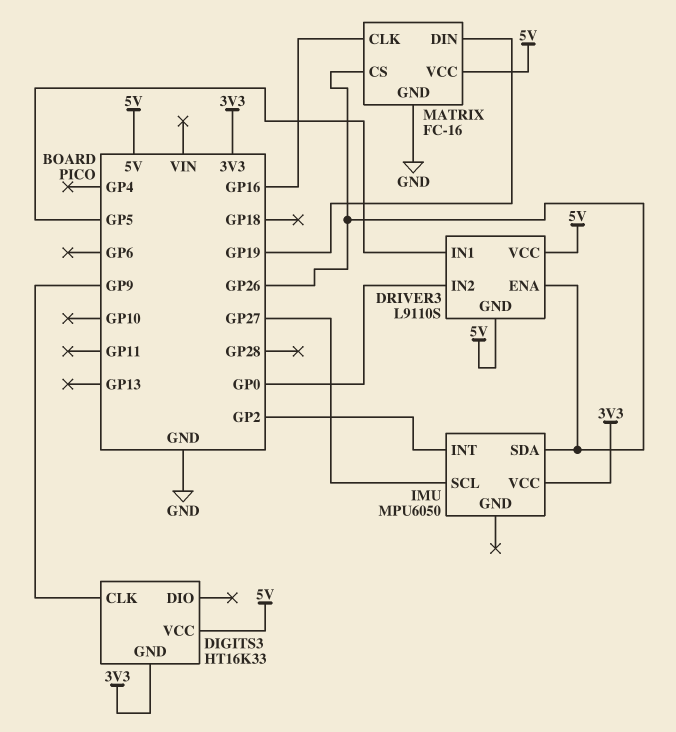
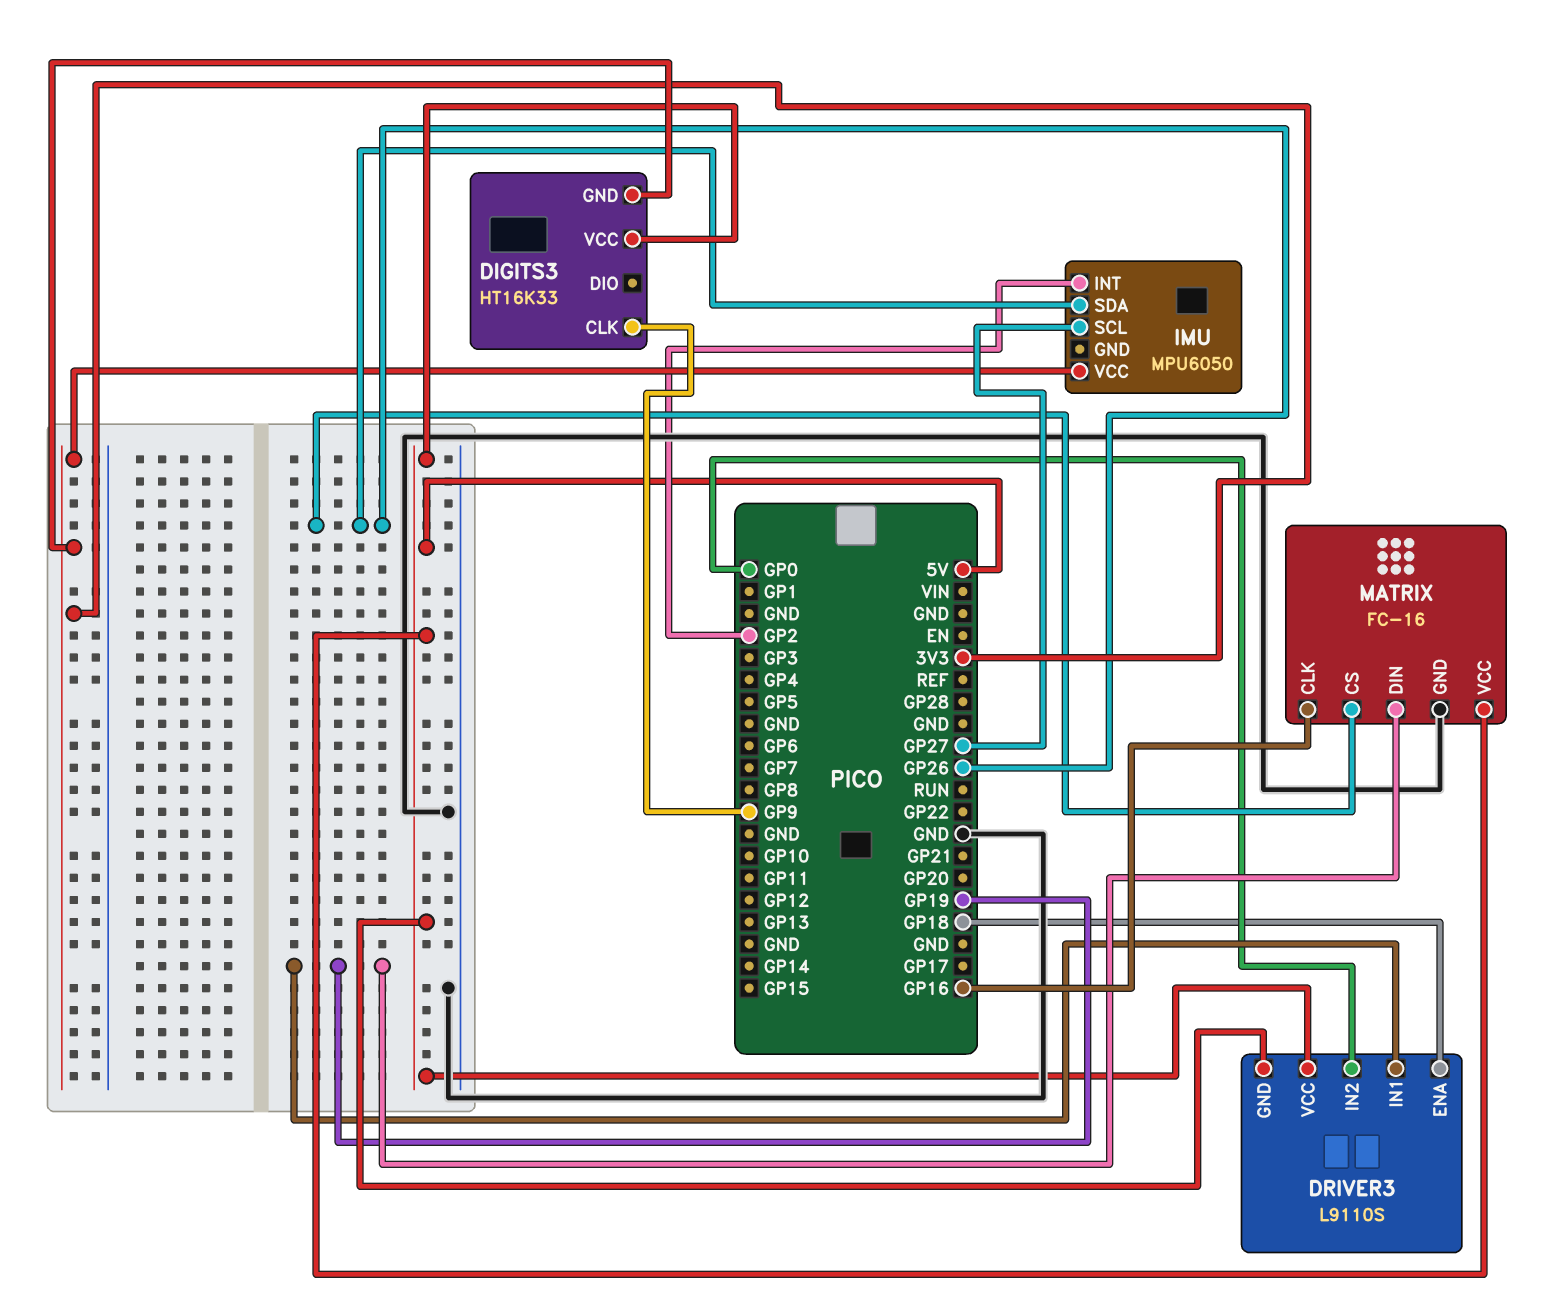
DRIVER3 pin ENA: GP26 -> GP18
DRIVER3 pin IN1: GP5 -> GP19

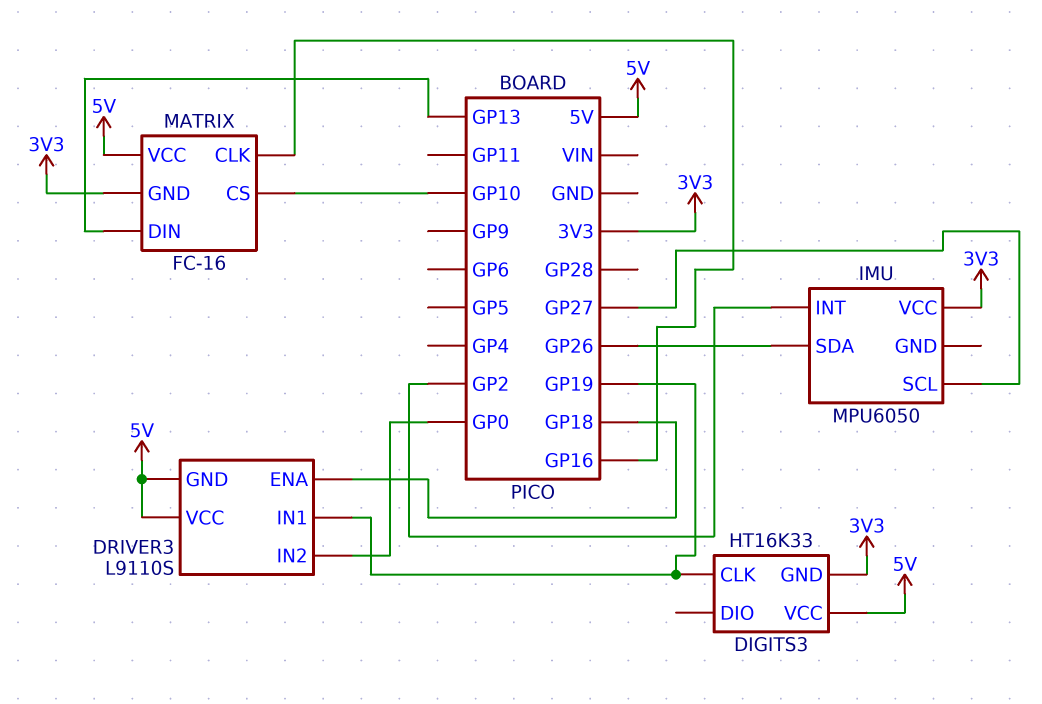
DIGITS3 pin CLK: GP9 -> GP19
MATRIX pin CS: GP26 -> GP10
MATRIX pin DIN: GP19 -> GP13
MATRIX pin GND: GND -> 3V3

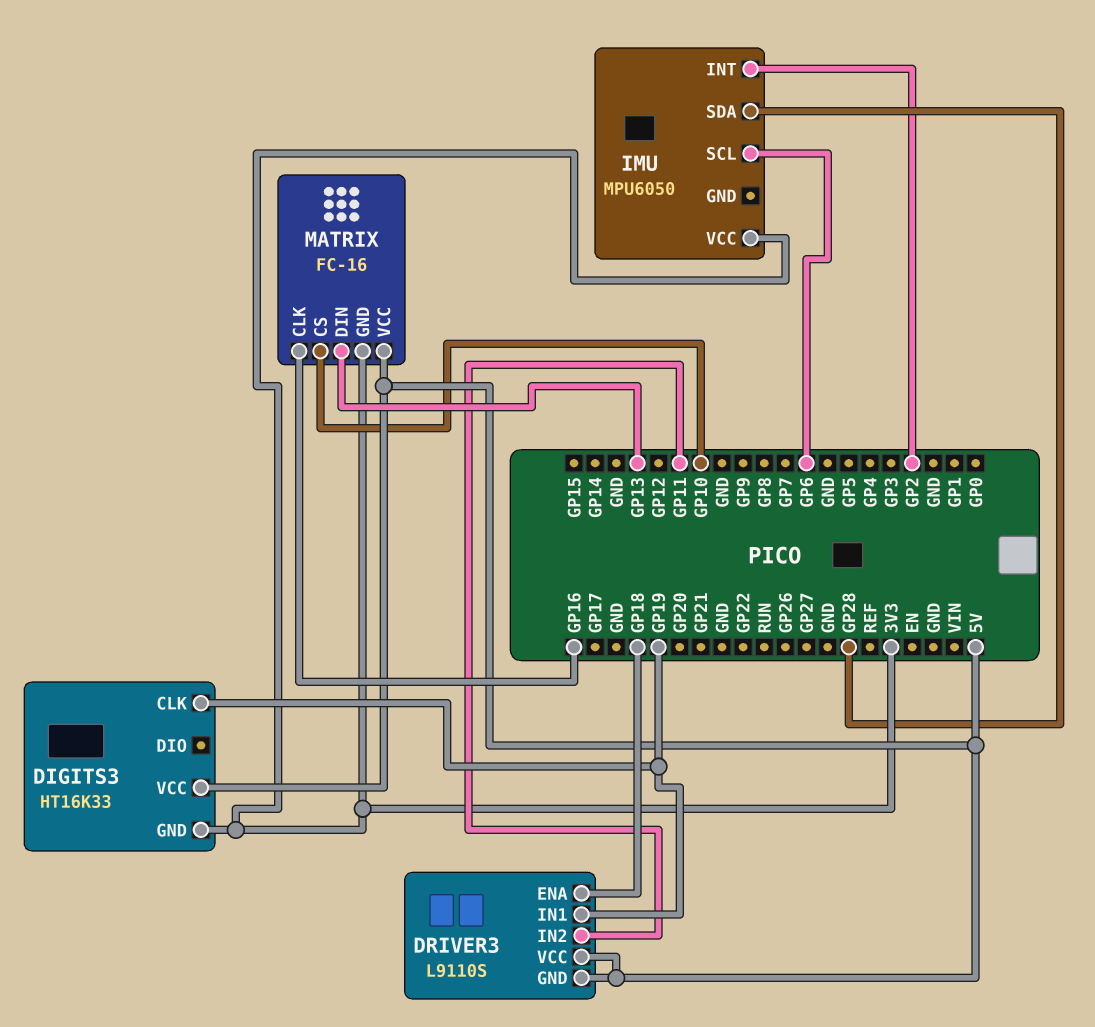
DRIVER3 pin IN2: GP0 -> GP11
IMU pin SCL: GP27 -> GP6
IMU pin SDA: GP26 -> GP28

